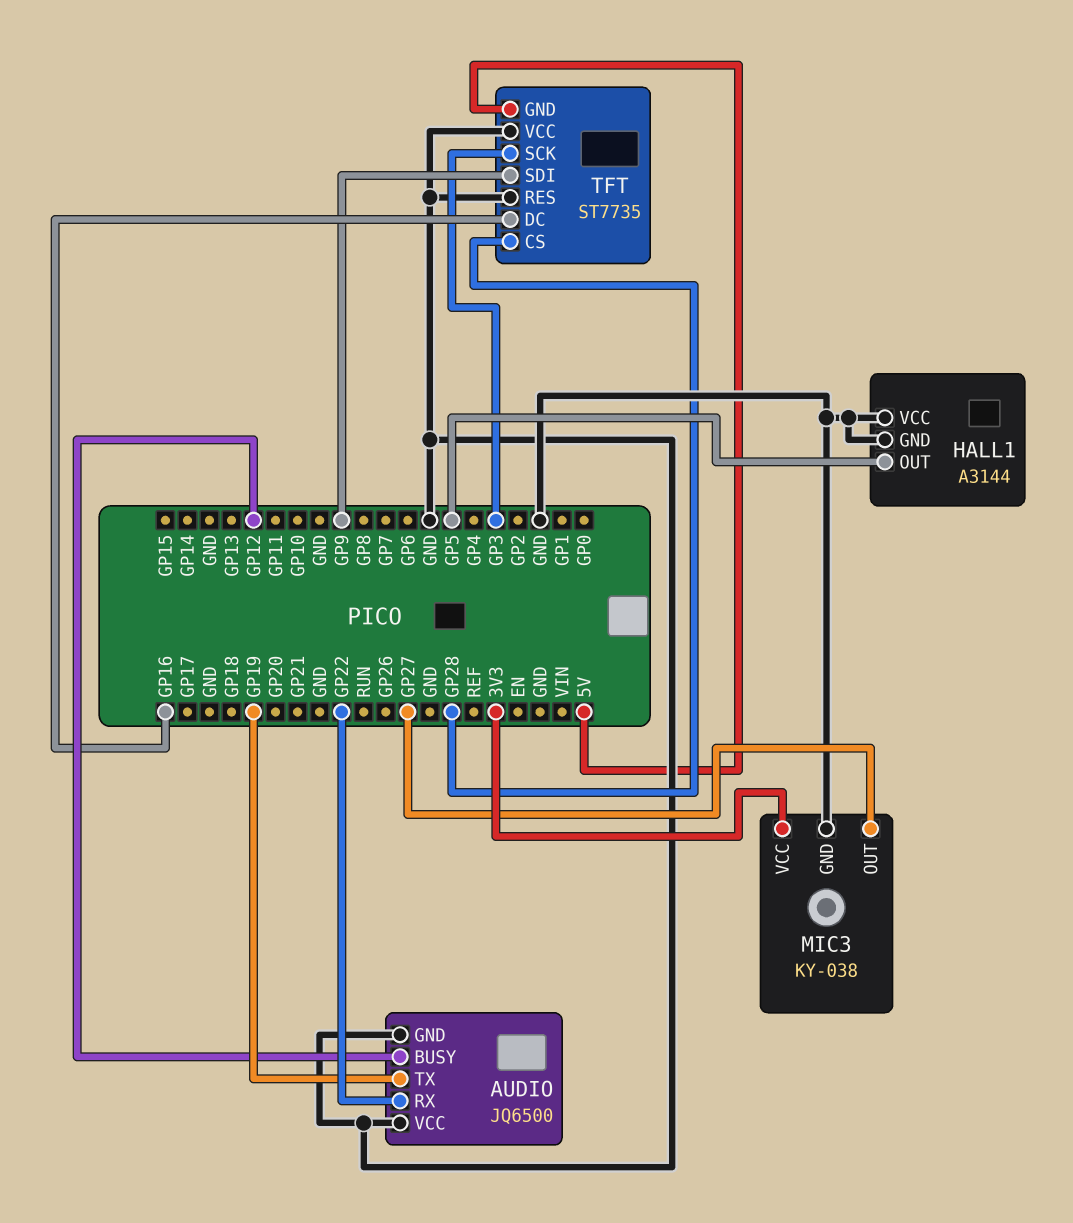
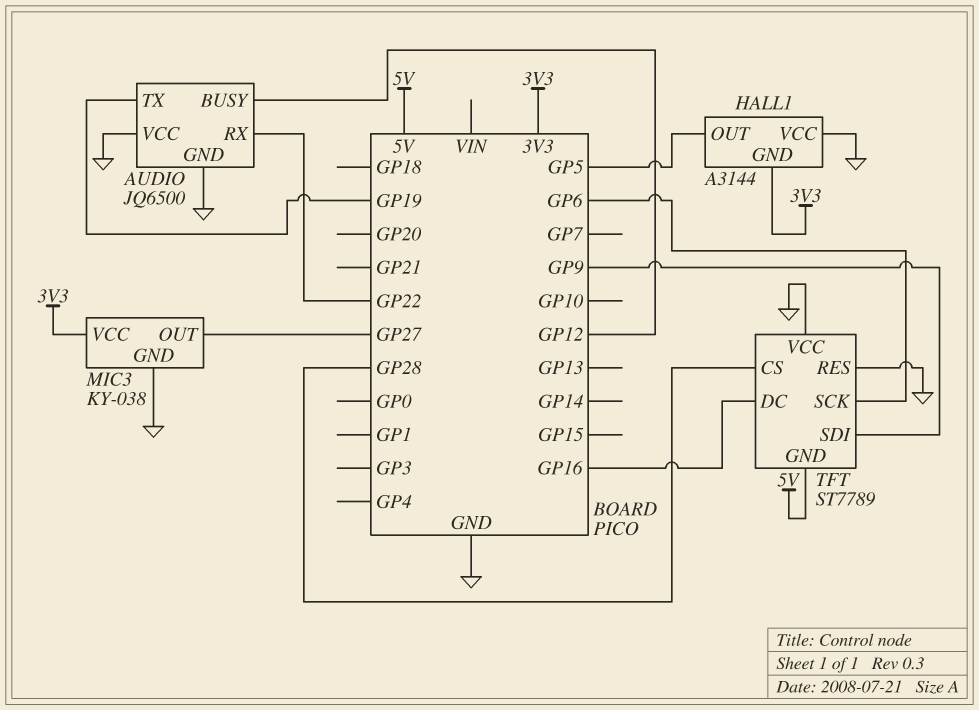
HALL1 pin GND: GND -> 3V3
TFT: ST7735 -> ST7789
TFT pin SCK: GP3 -> GP6

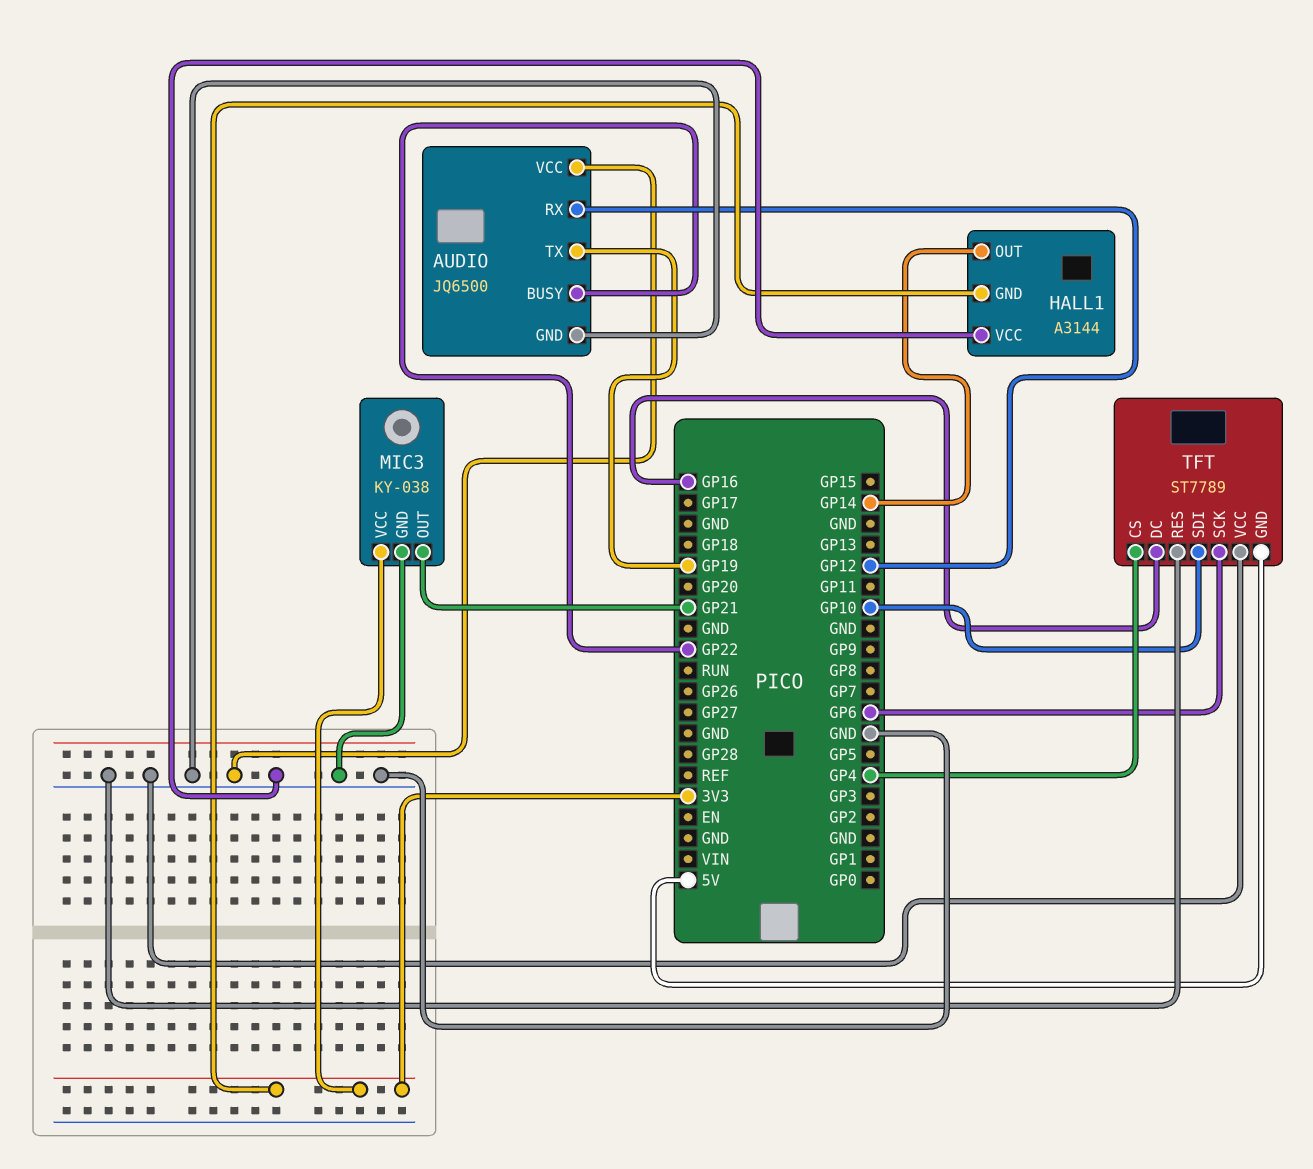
AUDIO pin BUSY: GP12 -> GP22
AUDIO pin RX: GP22 -> GP12
HALL1 pin OUT: GP5 -> GP14
MIC3 pin OUT: GP27 -> GP21
TFT pin CS: GP28 -> GP4
TFT pin SDI: GP9 -> GP10

